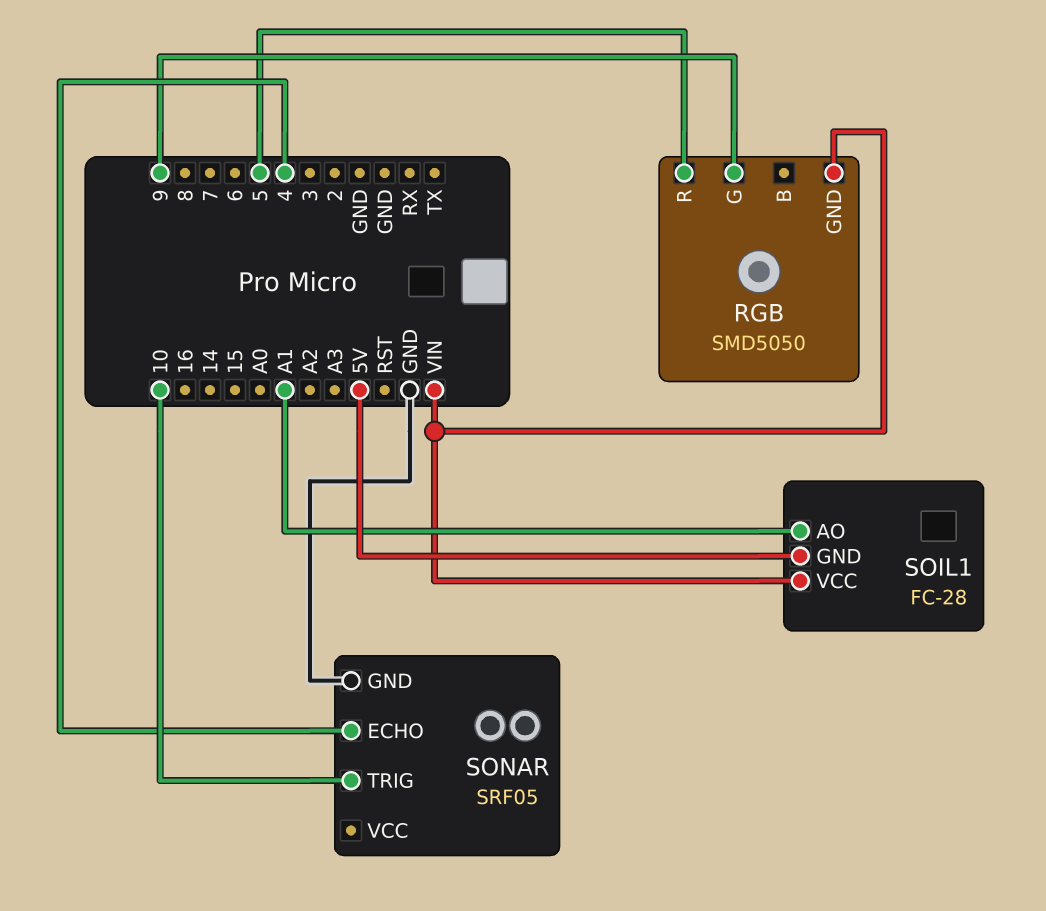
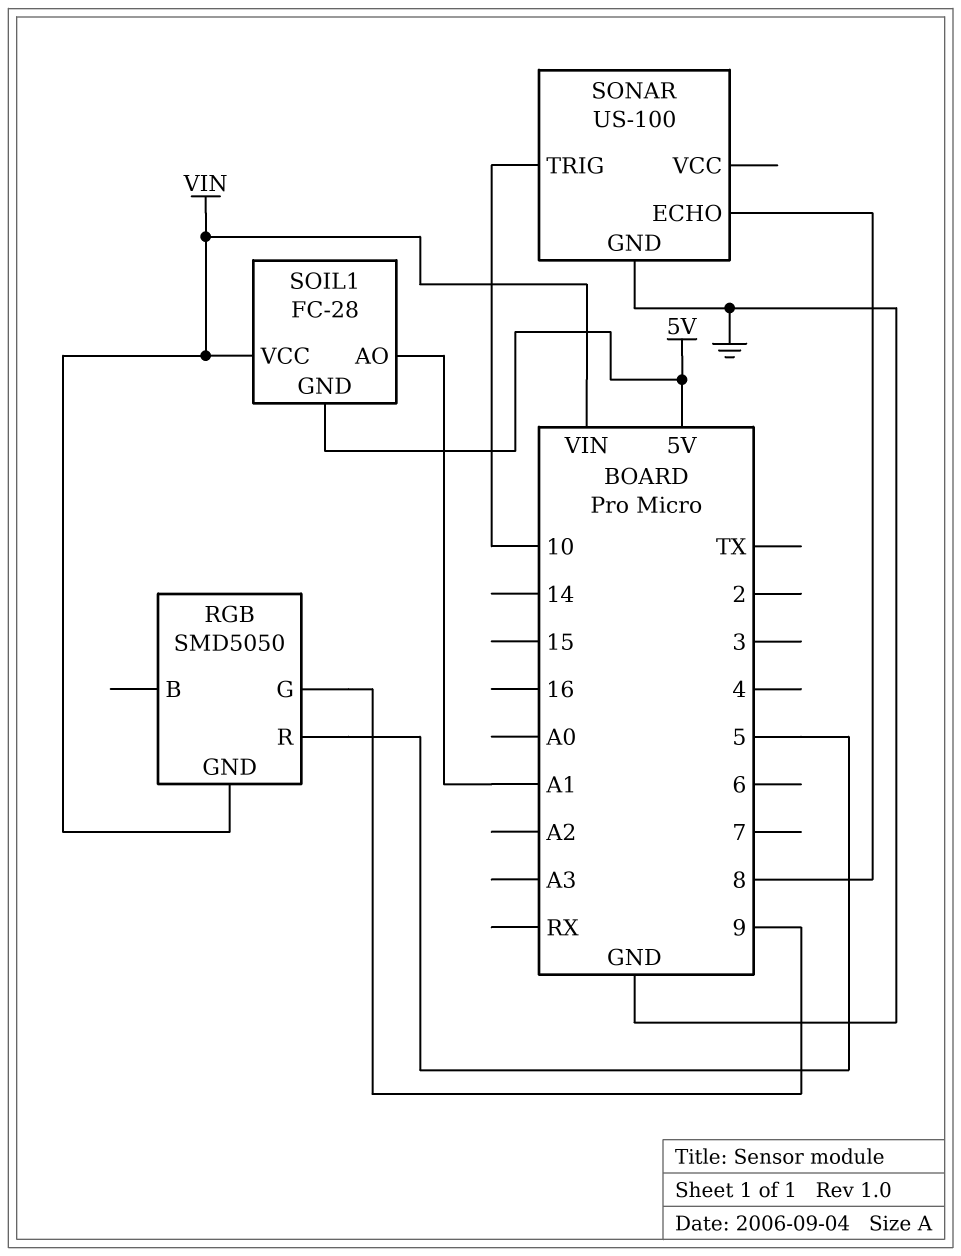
SONAR: SRF05 -> US-100
SONAR pin ECHO: 4 -> 8

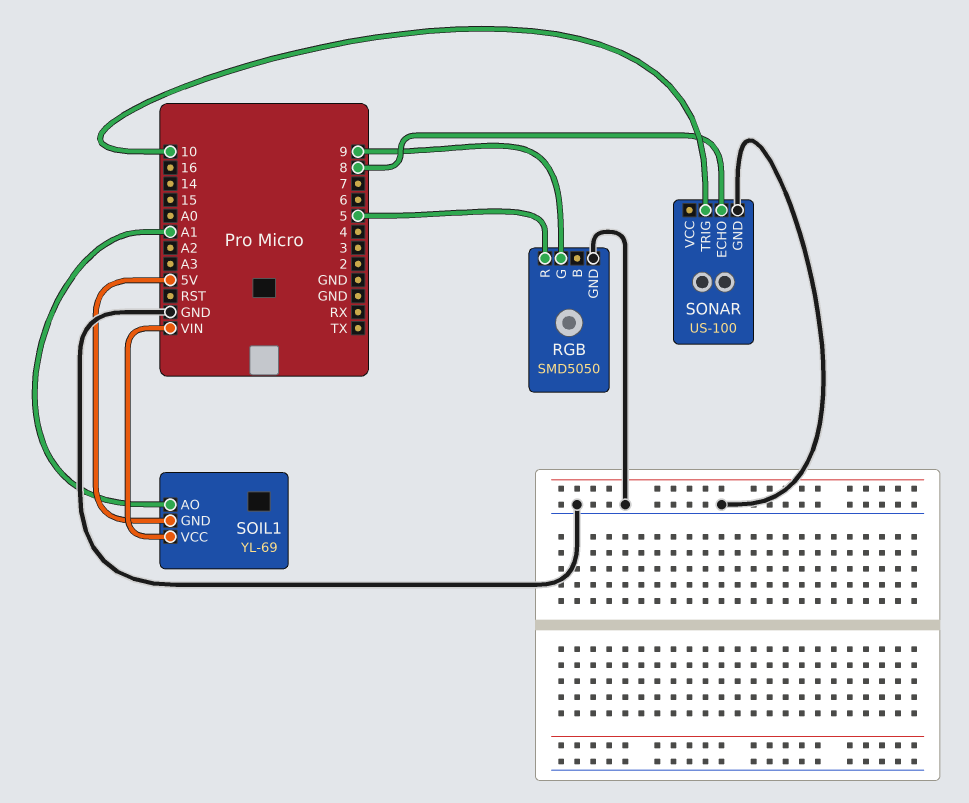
RGB pin GND: VIN -> GND
SOIL1: FC-28 -> YL-69

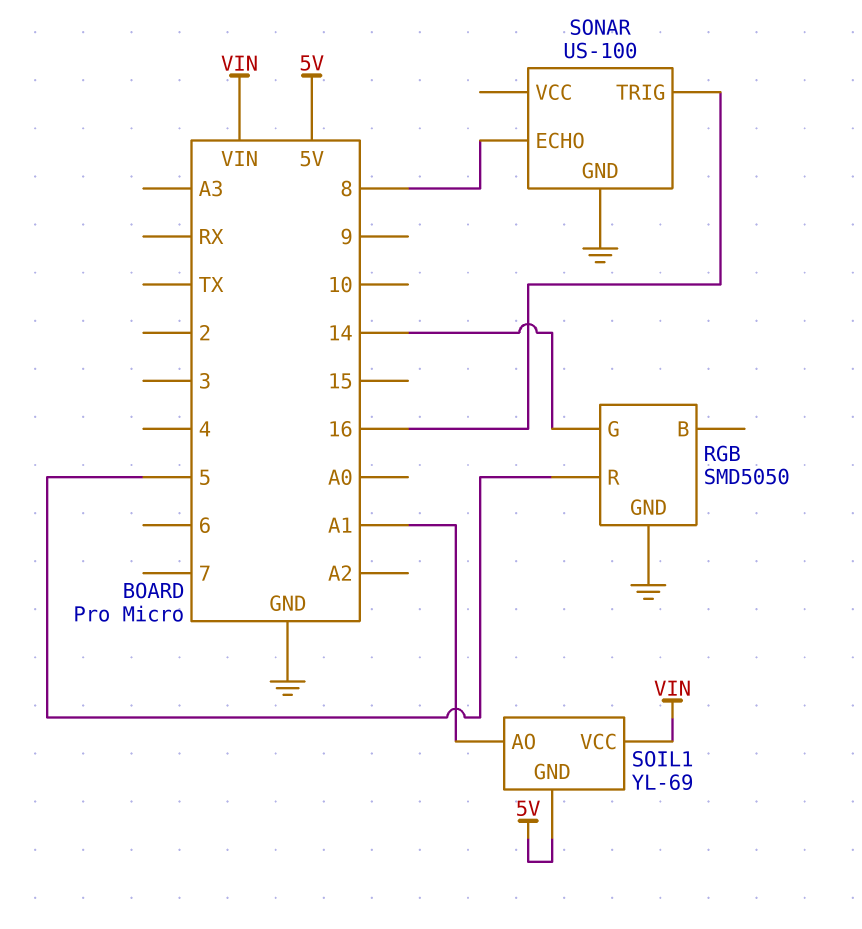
RGB pin G: 9 -> 14
SONAR pin TRIG: 10 -> 16

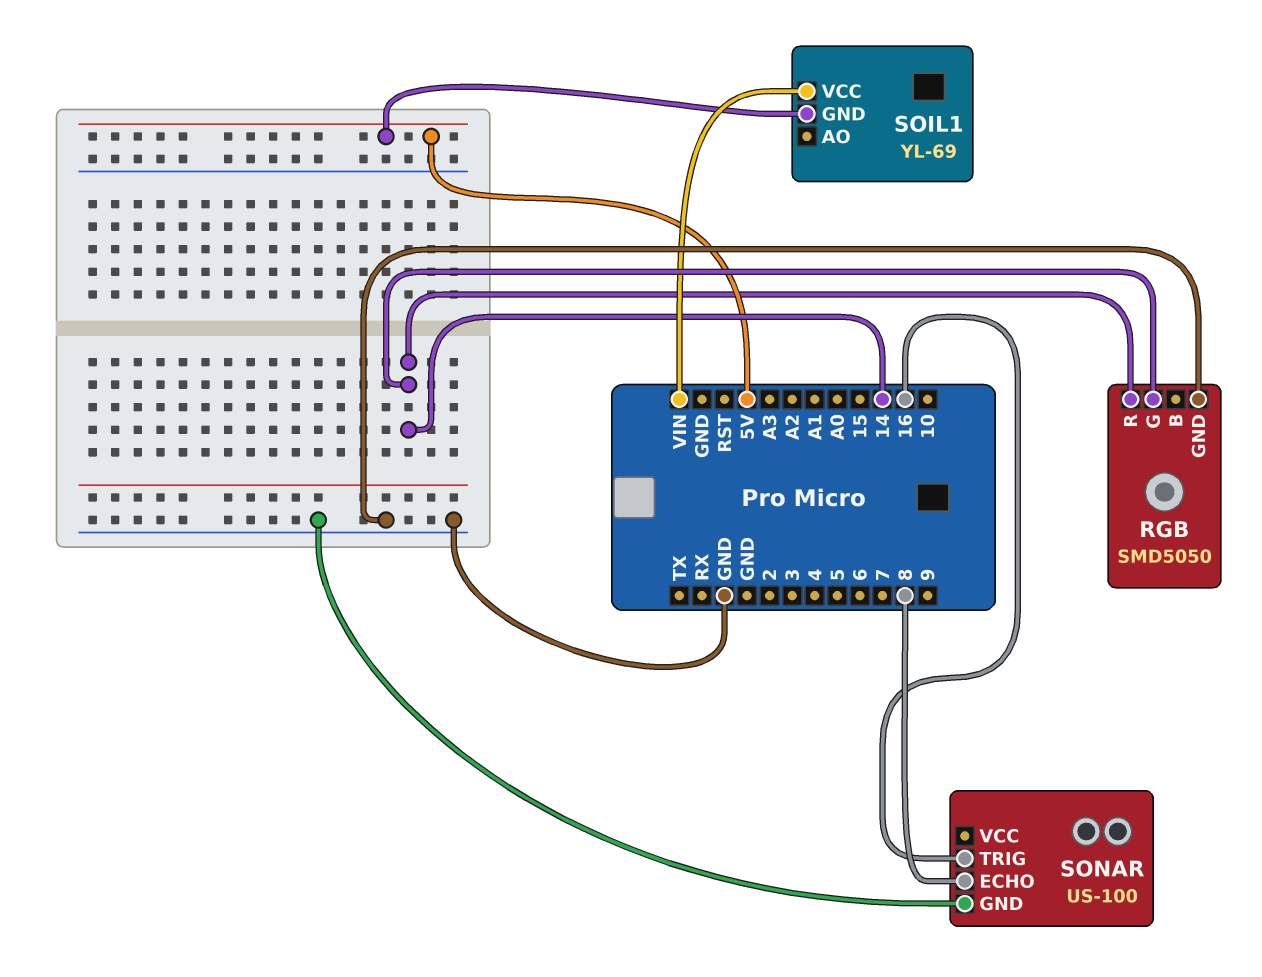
RGB pin R: 5 -> 14
SOIL1 pin AO: A1 -> none

